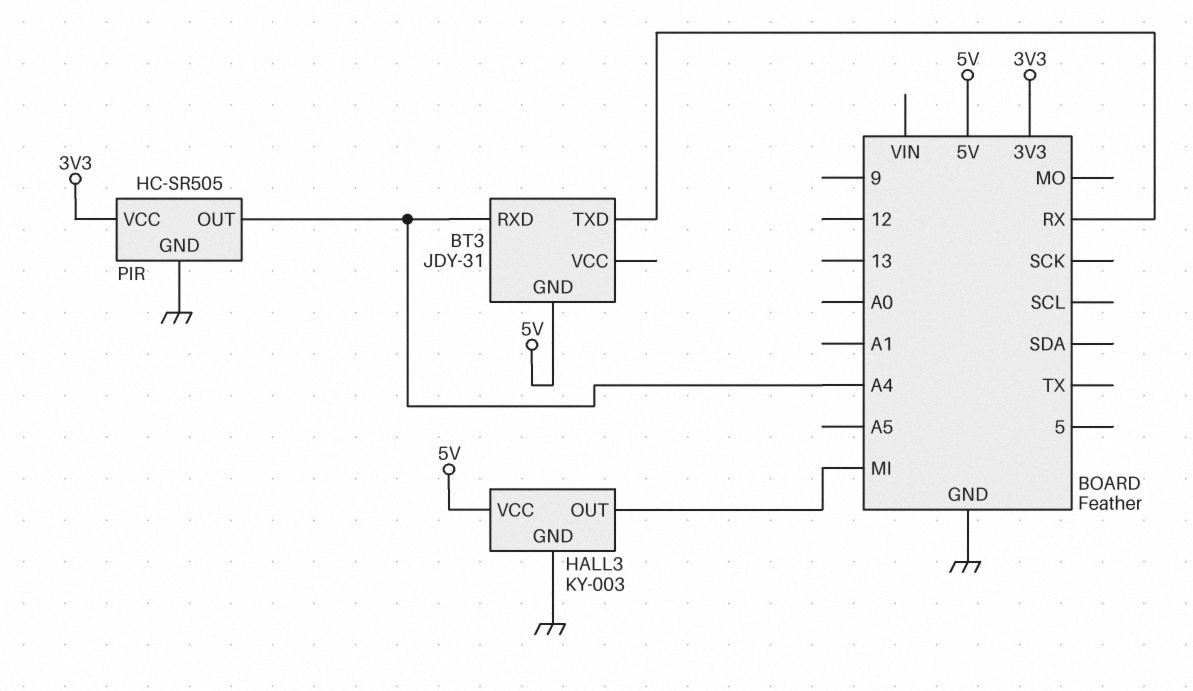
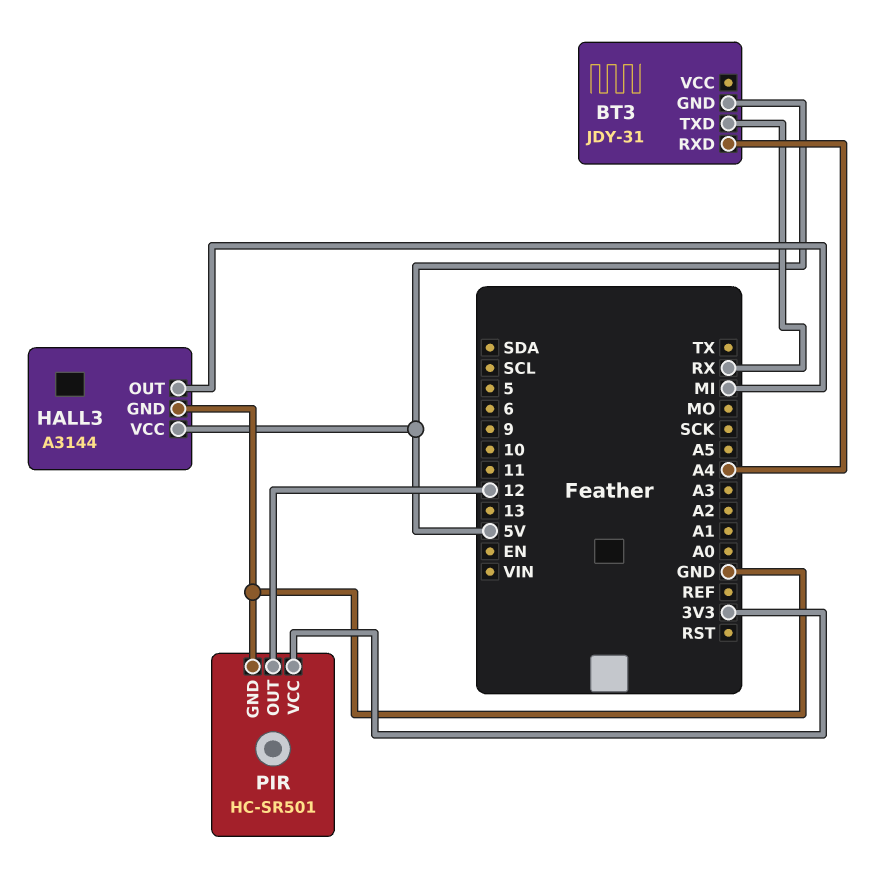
HALL3: KY-003 -> A3144
PIR: HC-SR505 -> HC-SR501
PIR pin OUT: A4 -> 12

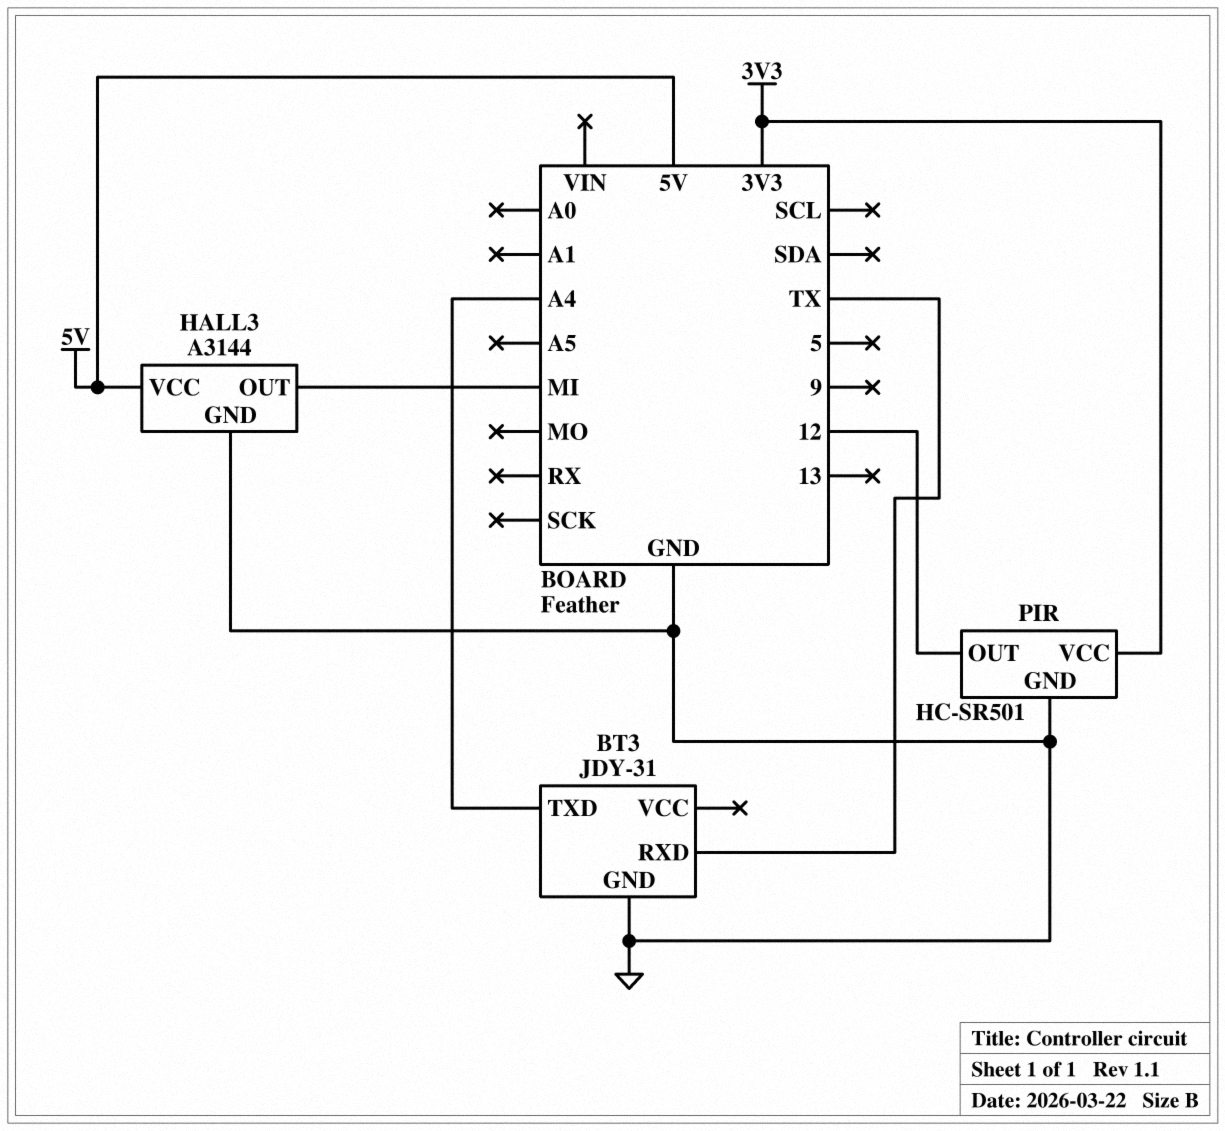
BT3 pin GND: 5V -> GND
BT3 pin RXD: A4 -> TX
BT3 pin TXD: RX -> A4

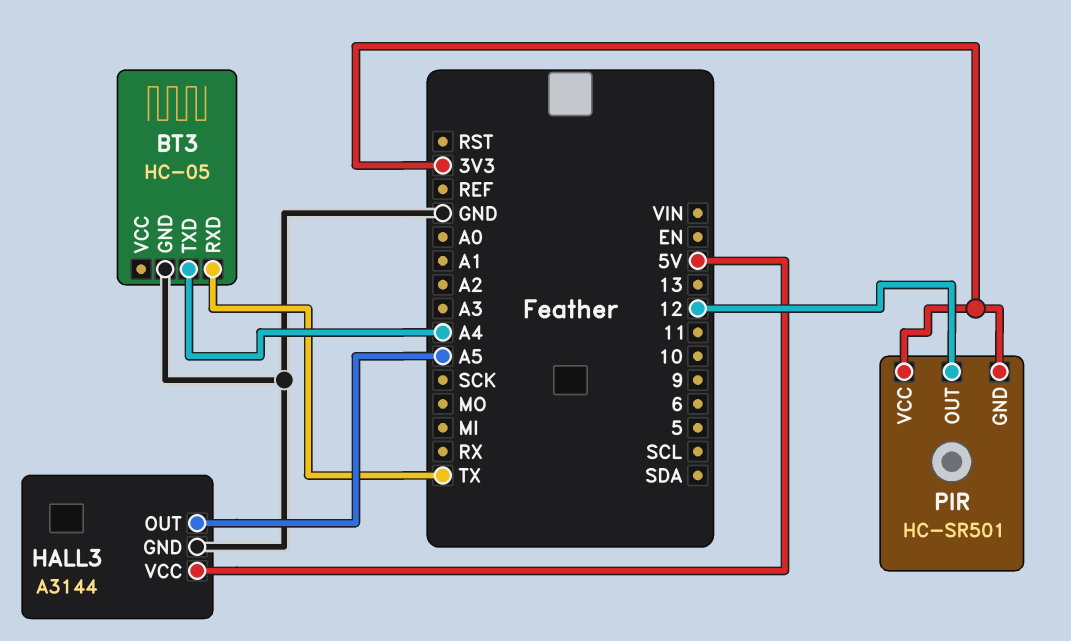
BT3: JDY-31 -> HC-05
HALL3 pin OUT: MI -> A5
PIR pin GND: GND -> 3V3

